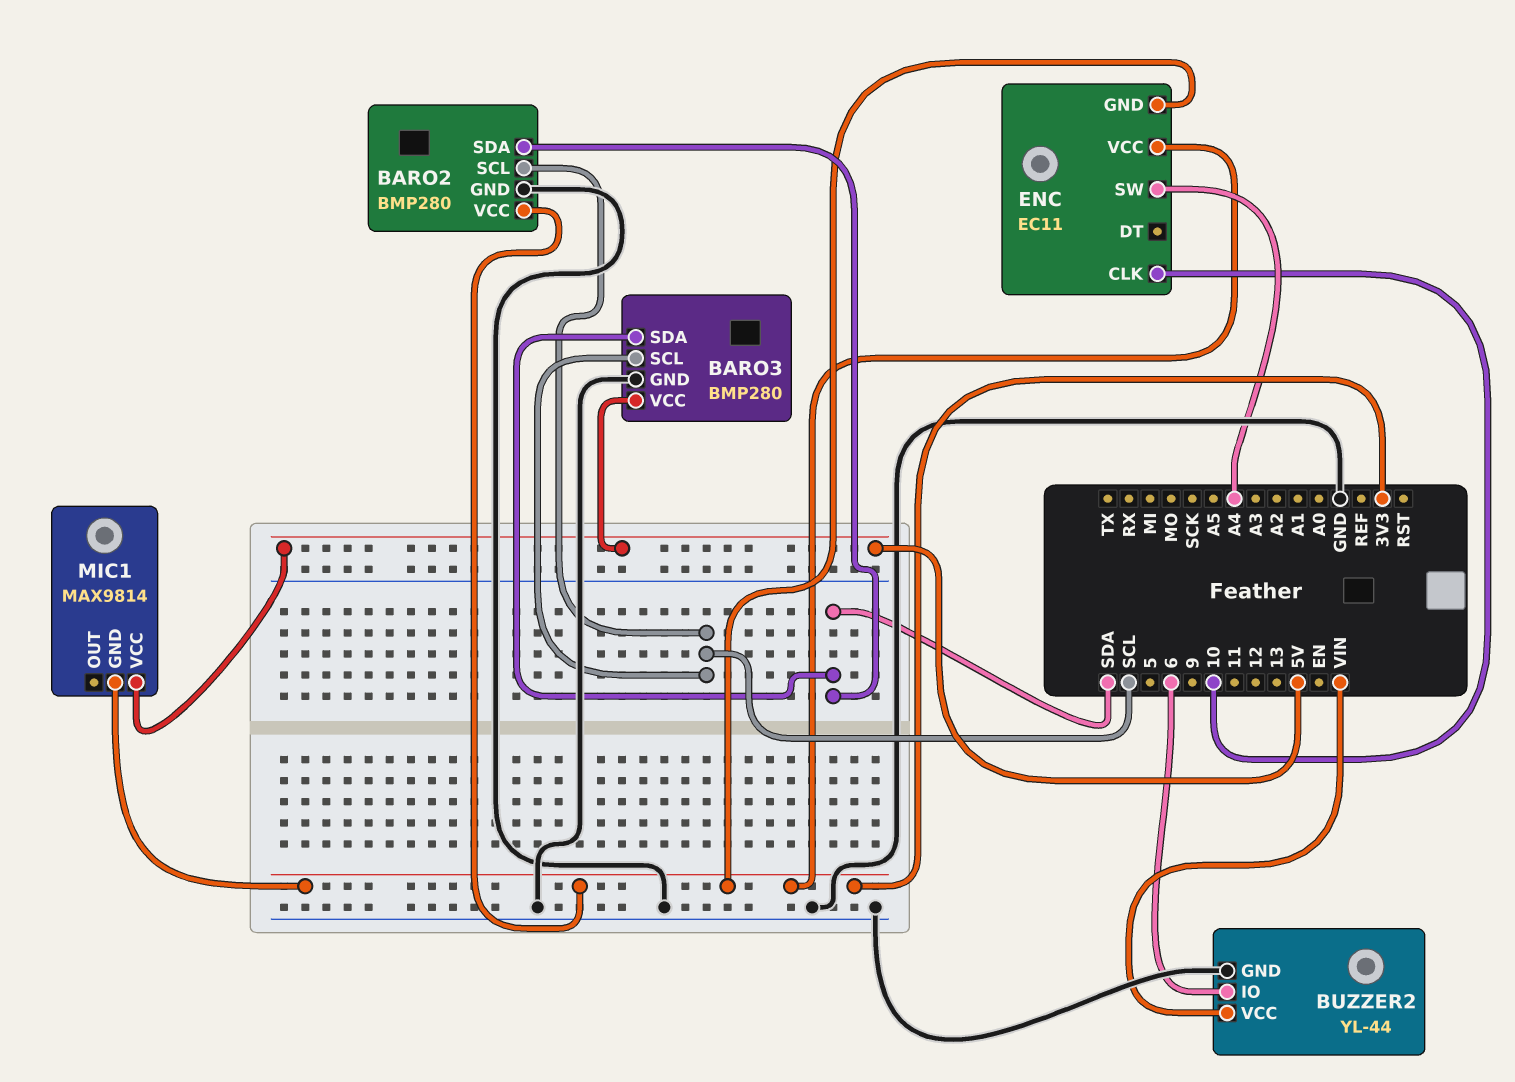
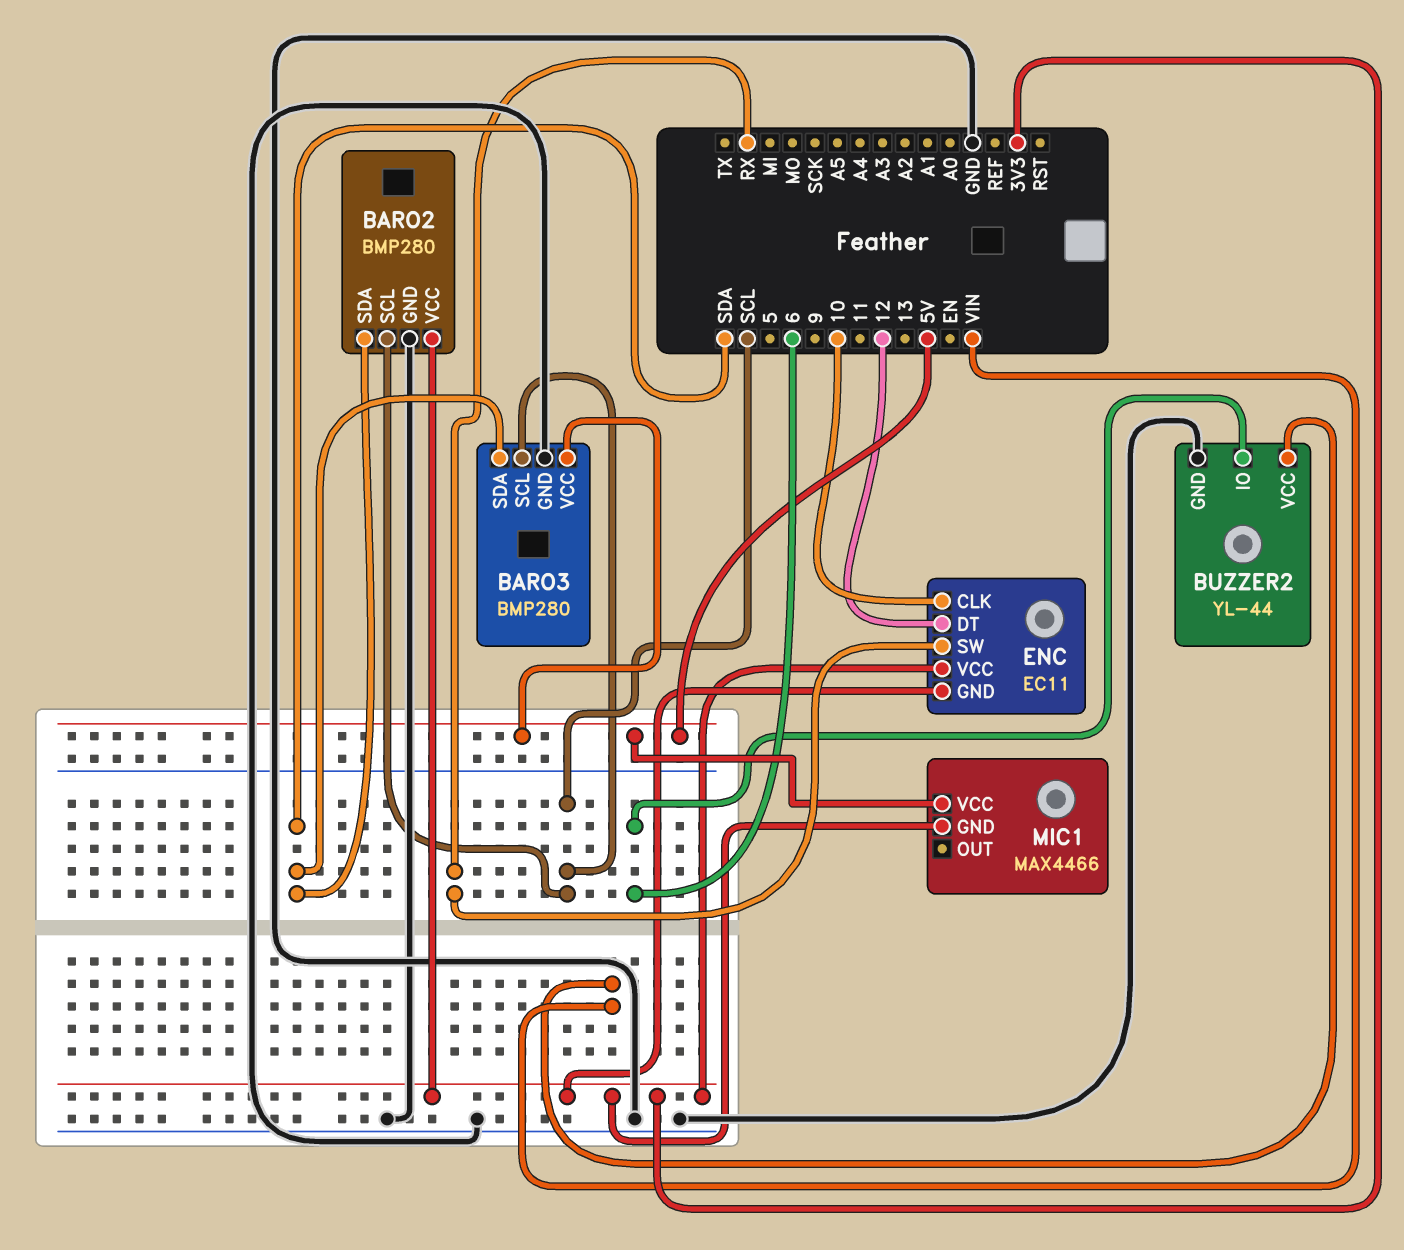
ENC pin DT: none -> 12
ENC pin SW: A4 -> RX
MIC1: MAX9814 -> MAX4466

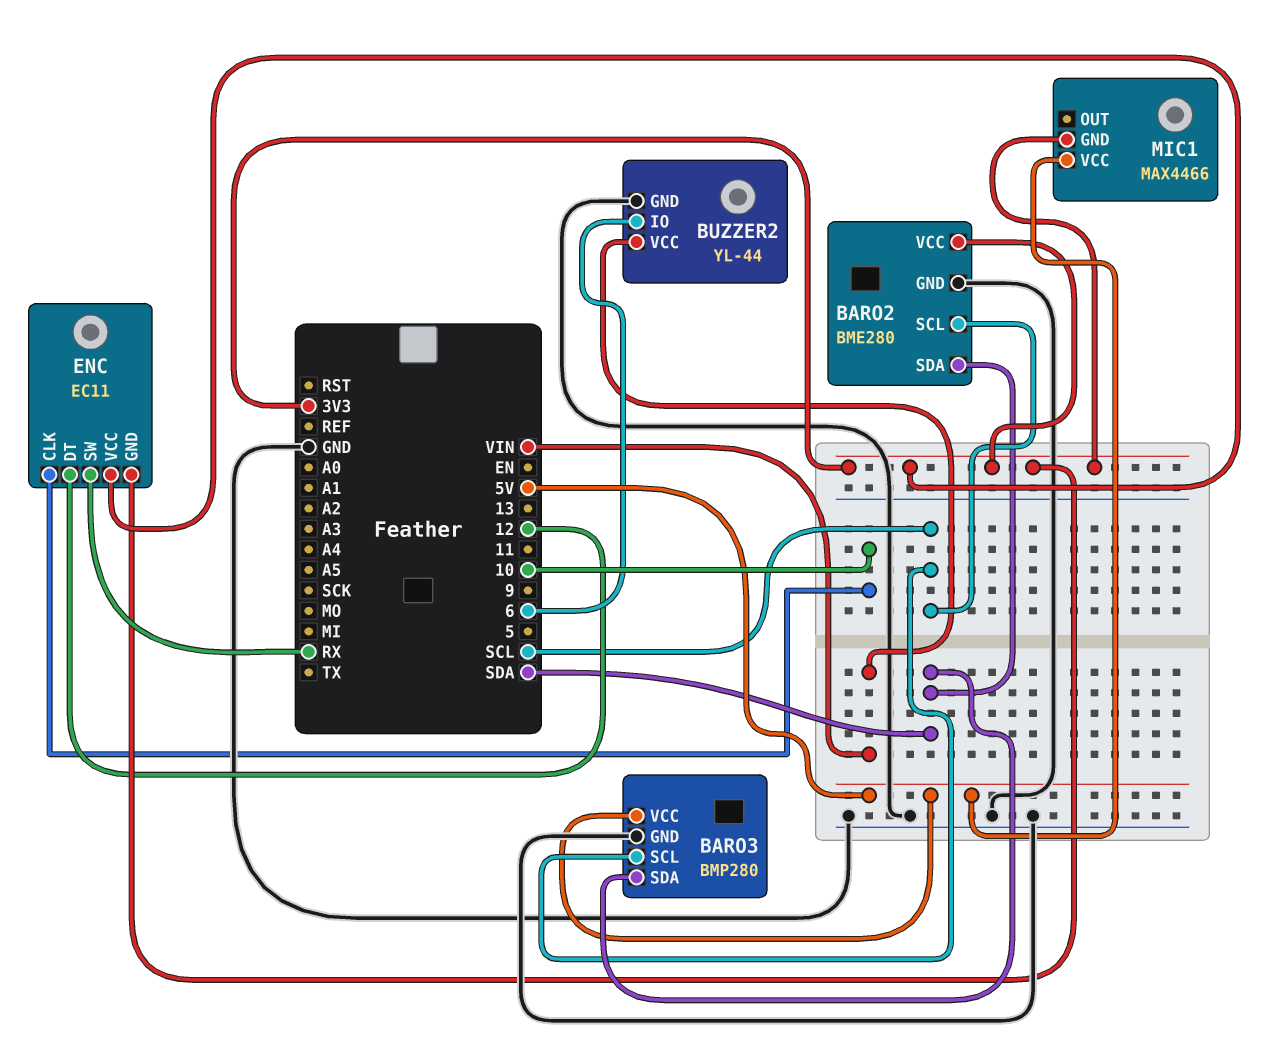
BARO2: BMP280 -> BME280

